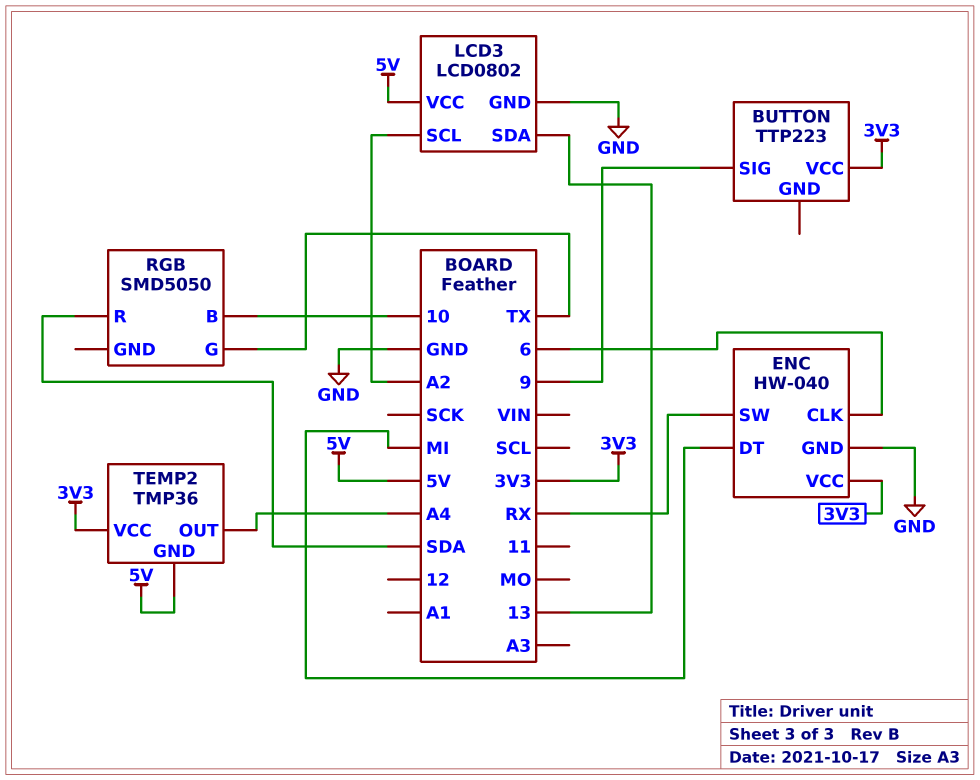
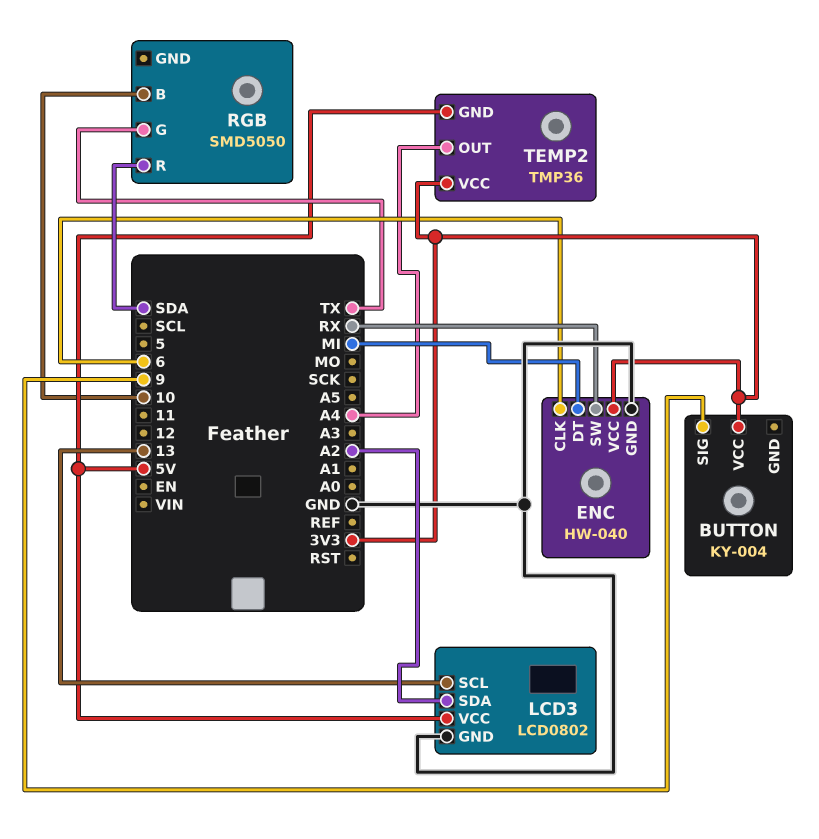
BUTTON: TTP223 -> KY-004
LCD3 pin SCL: A2 -> 13
LCD3 pin SDA: 13 -> A2

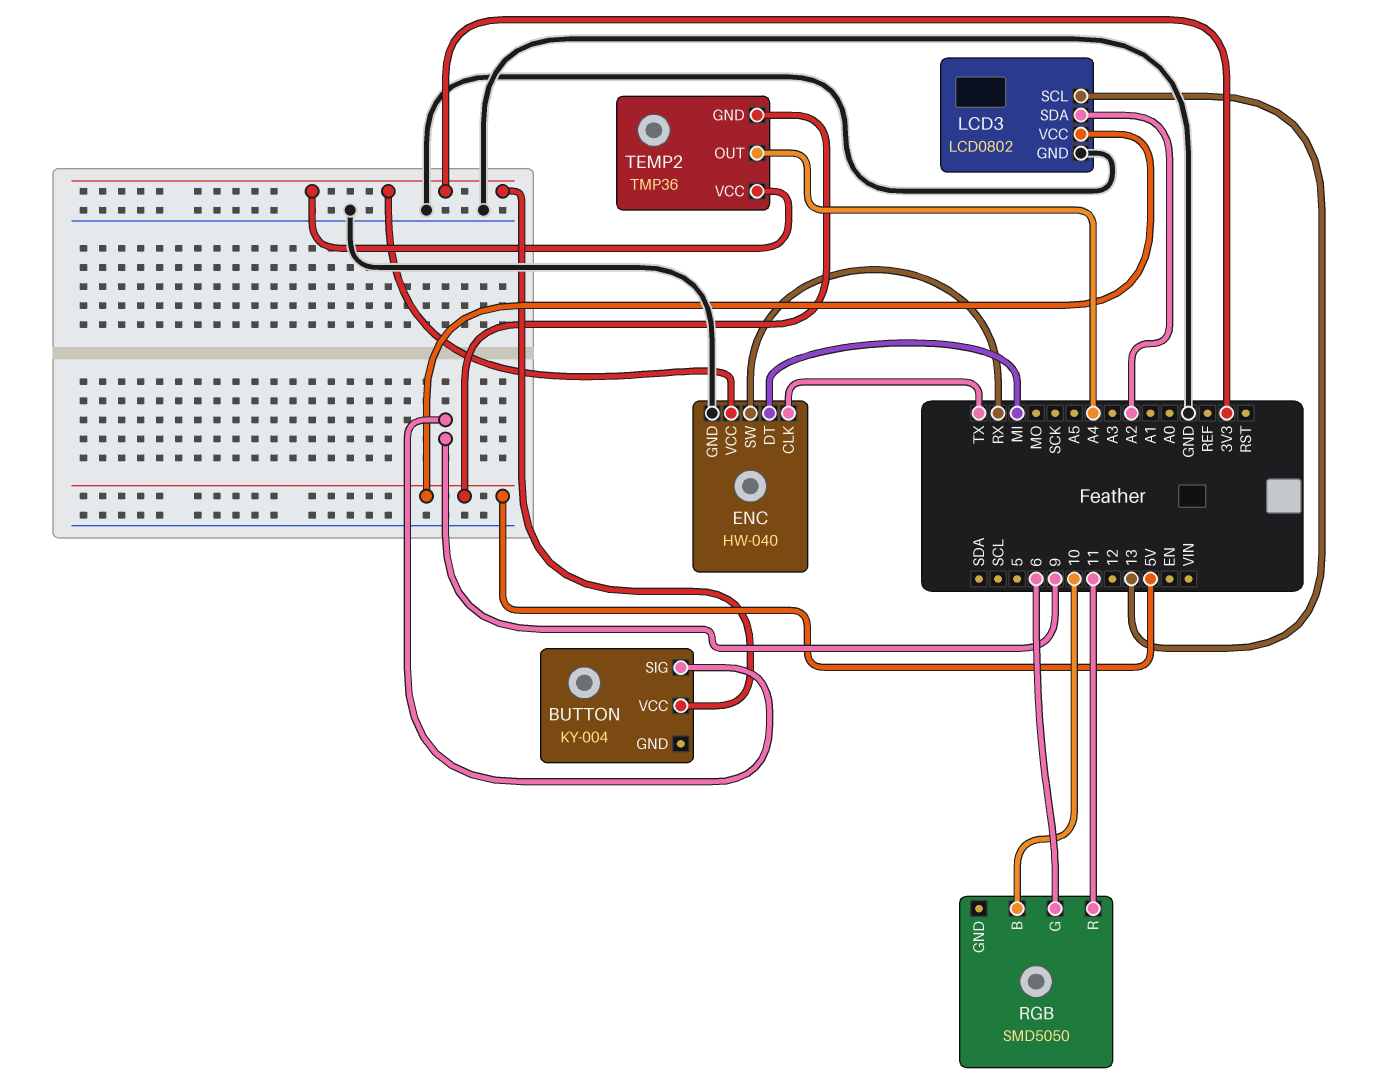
ENC pin CLK: 6 -> TX
RGB pin G: TX -> 6
RGB pin R: SDA -> 11

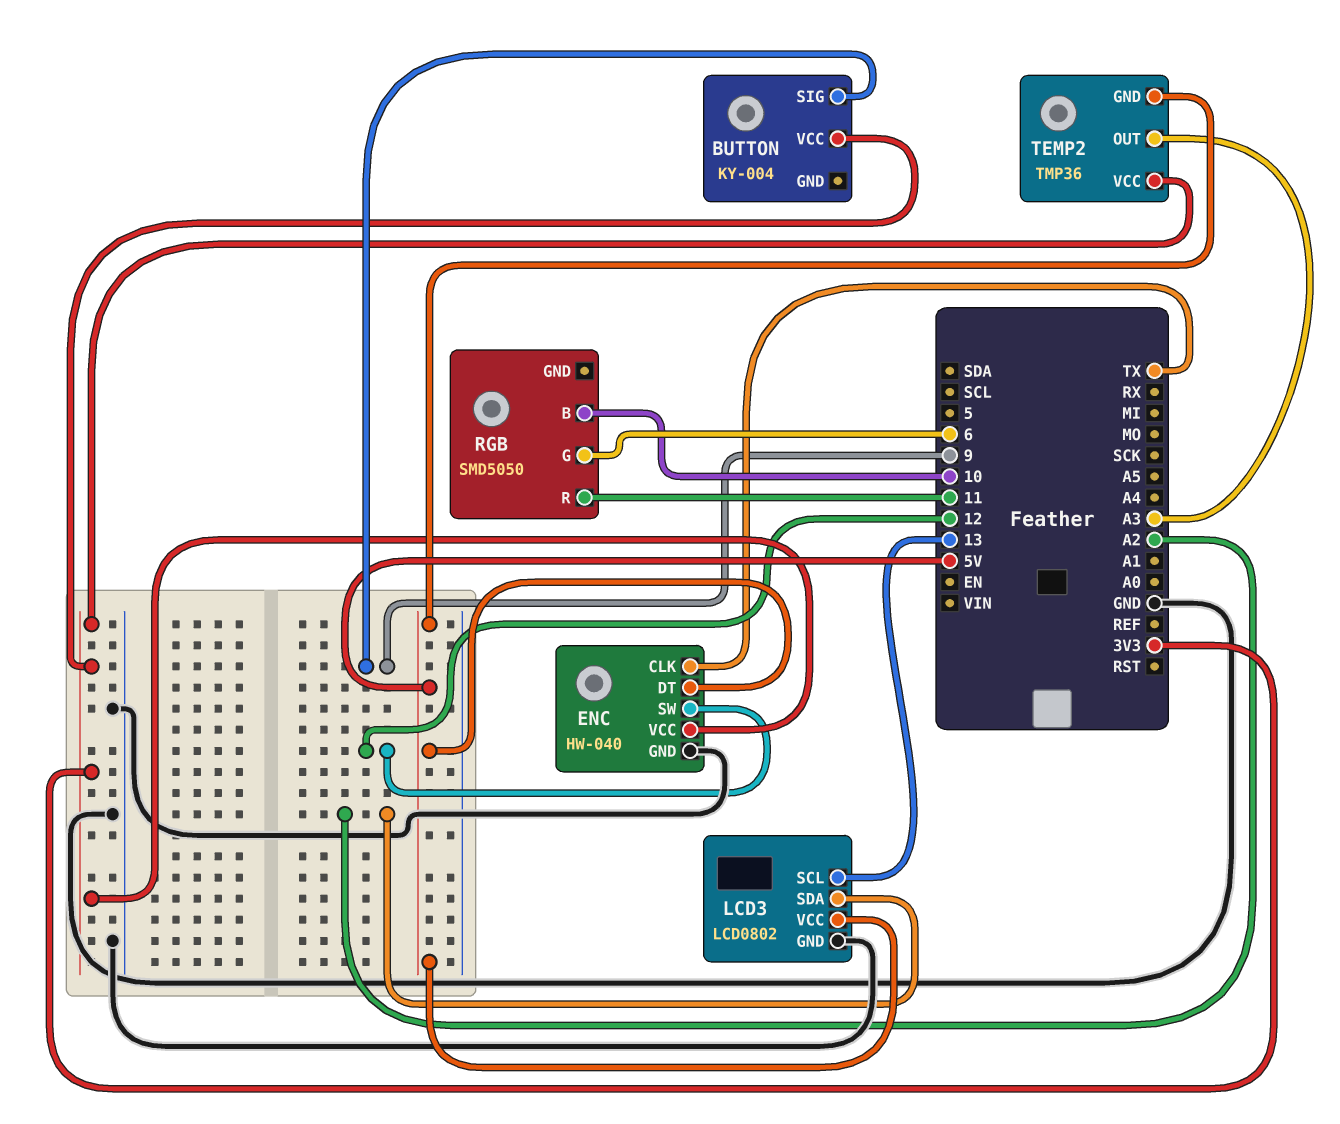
ENC pin DT: MI -> 5V
ENC pin SW: RX -> 12
TEMP2 pin OUT: A4 -> A3

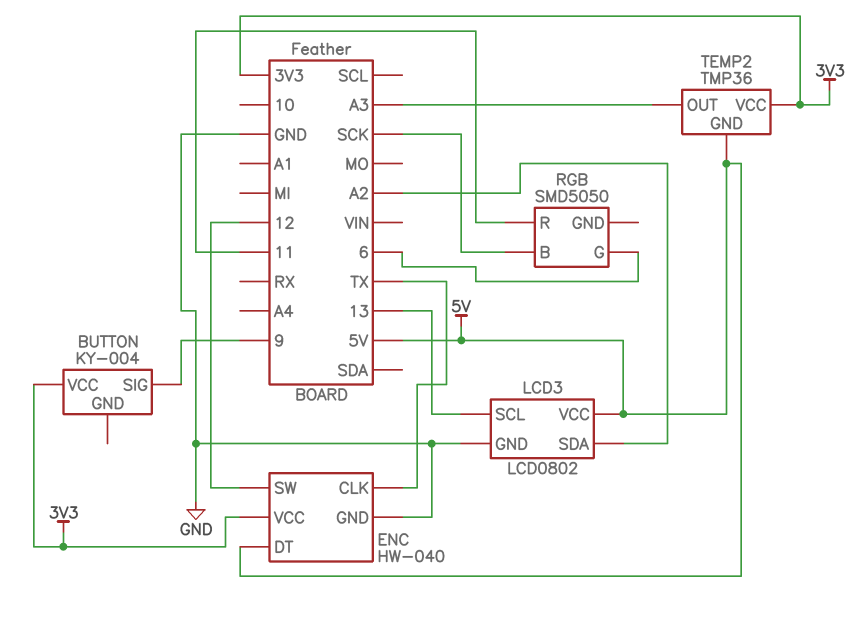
RGB pin B: 10 -> SCK

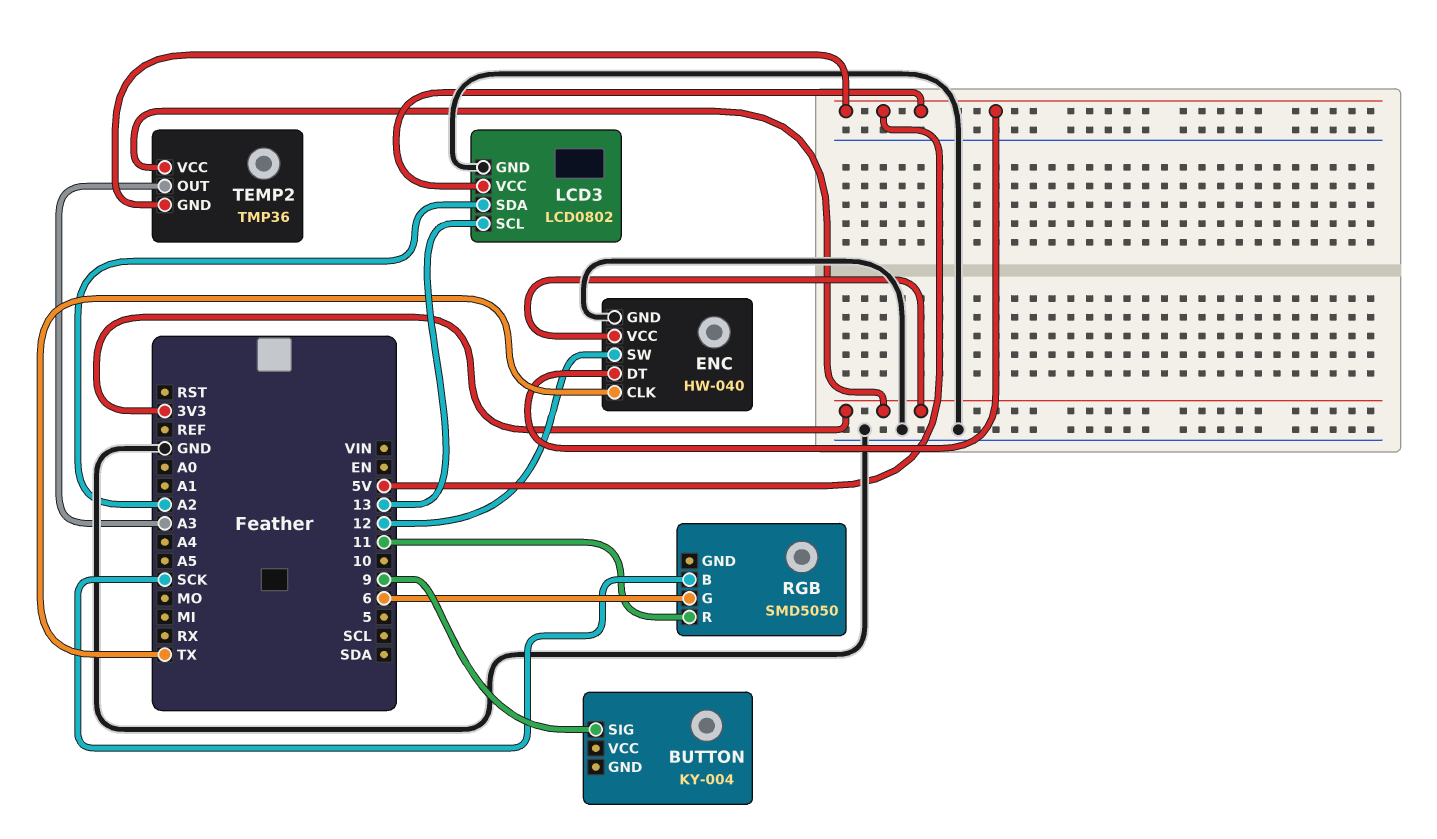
BUTTON pin VCC: 3V3 -> none

